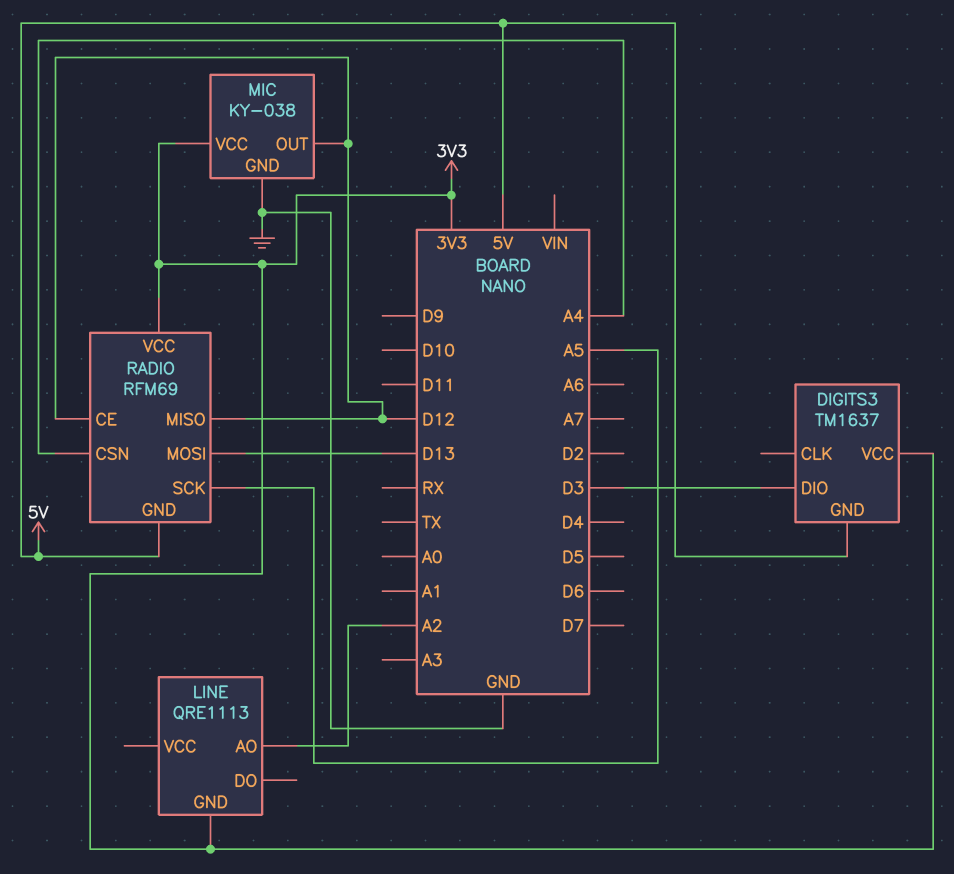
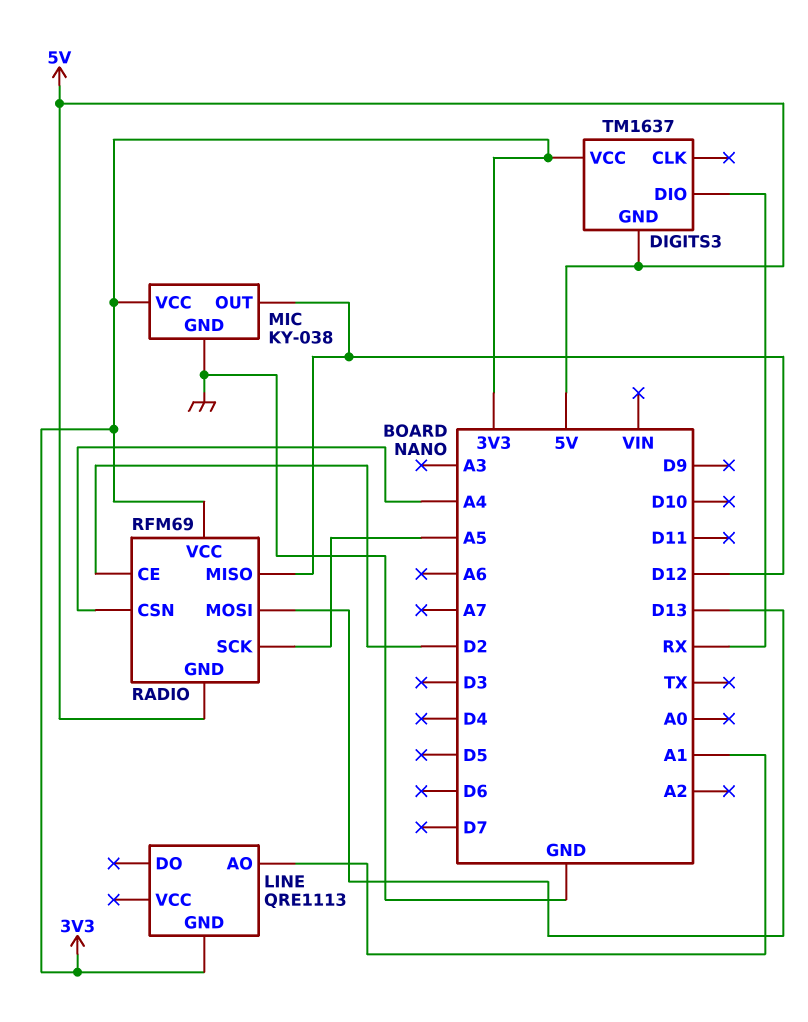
DIGITS3 pin DIO: D3 -> RX
LINE pin AO: A2 -> A1
RADIO pin CE: D12 -> D2

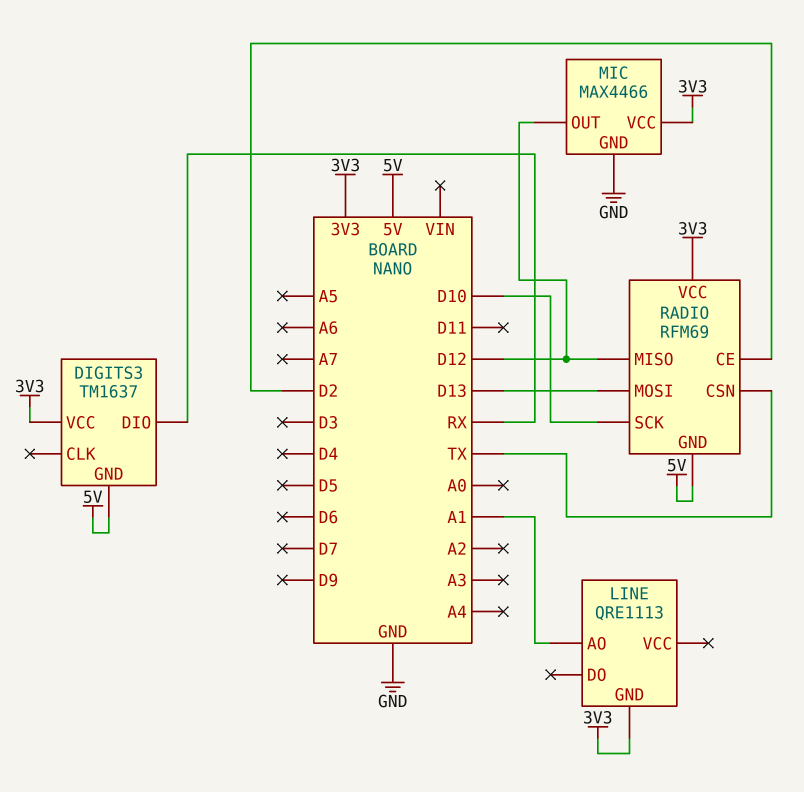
MIC: KY-038 -> MAX4466
RADIO pin CSN: A4 -> TX
RADIO pin SCK: A5 -> D10

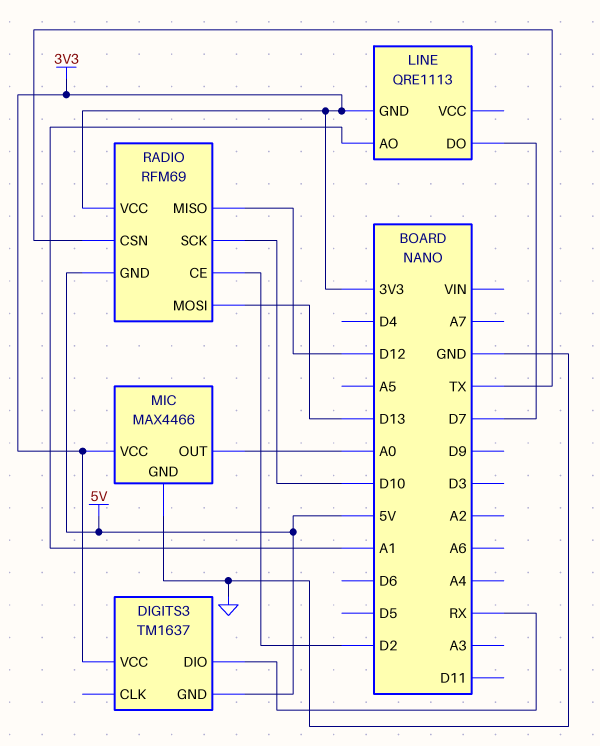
LINE pin DO: none -> D7
MIC pin OUT: D12 -> A0

